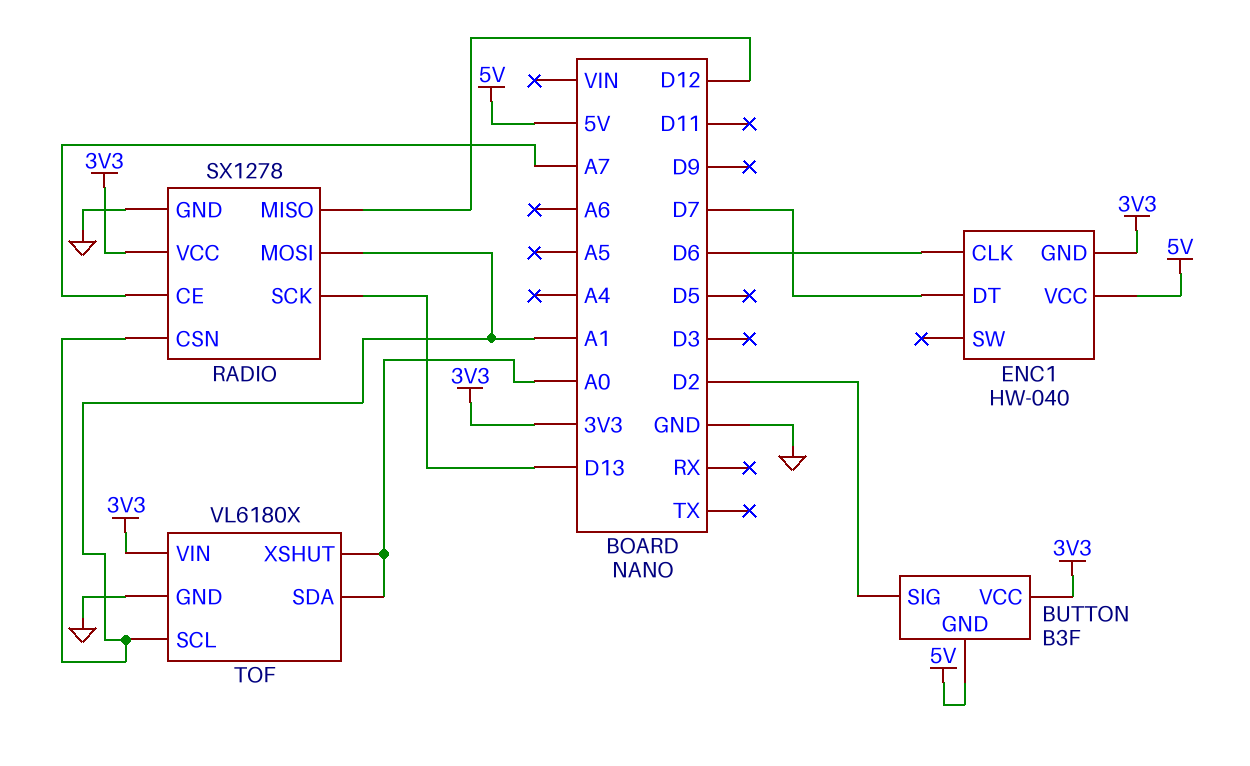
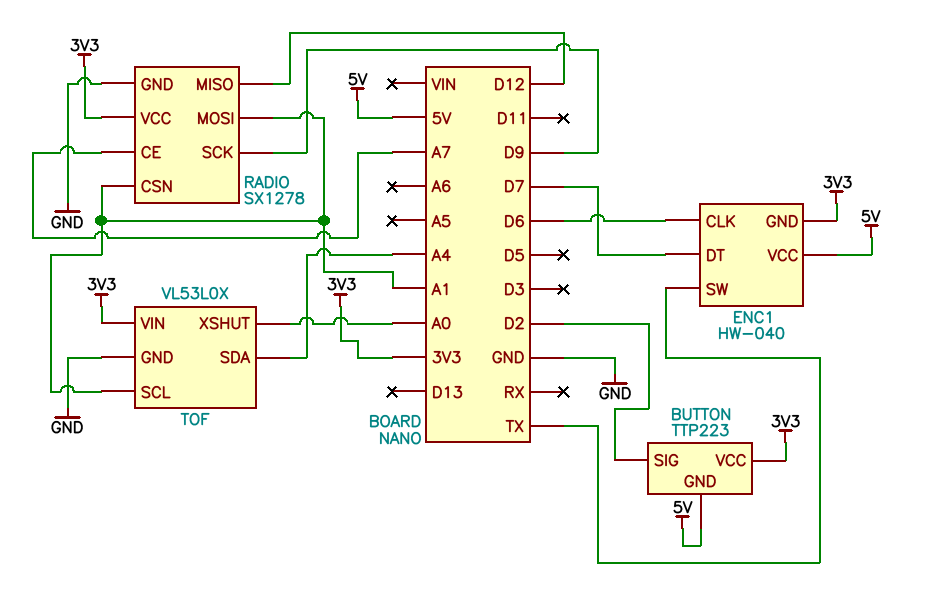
BUTTON: B3F -> TTP223
ENC1 pin SW: none -> TX
RADIO pin SCK: D13 -> D9
TOF: VL6180X -> VL53L0X
TOF pin SDA: A0 -> A4

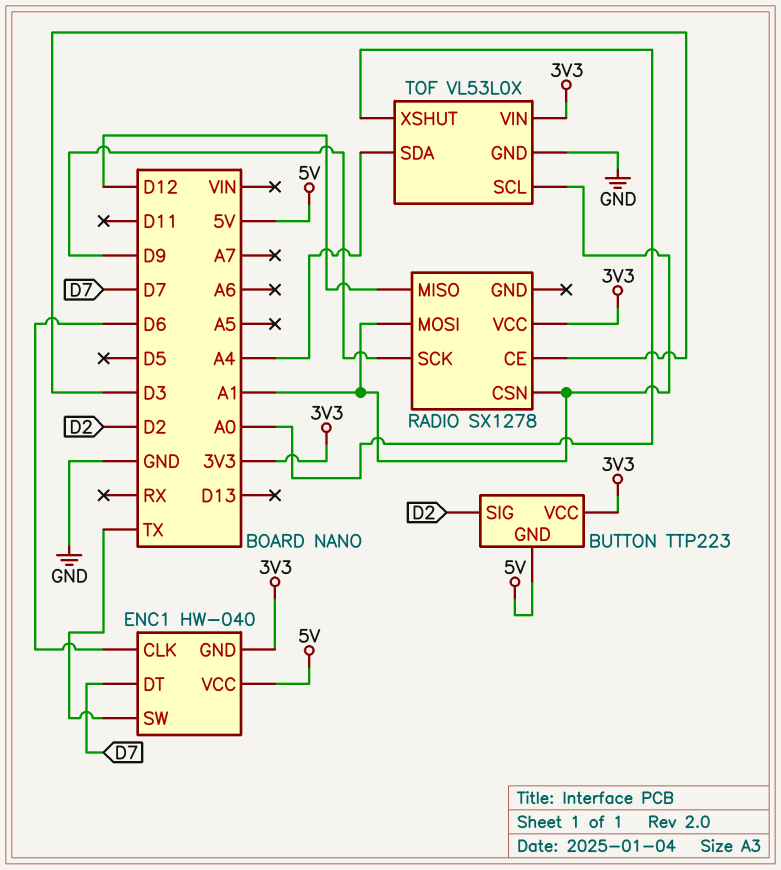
RADIO pin CE: A7 -> D3
RADIO pin GND: GND -> none

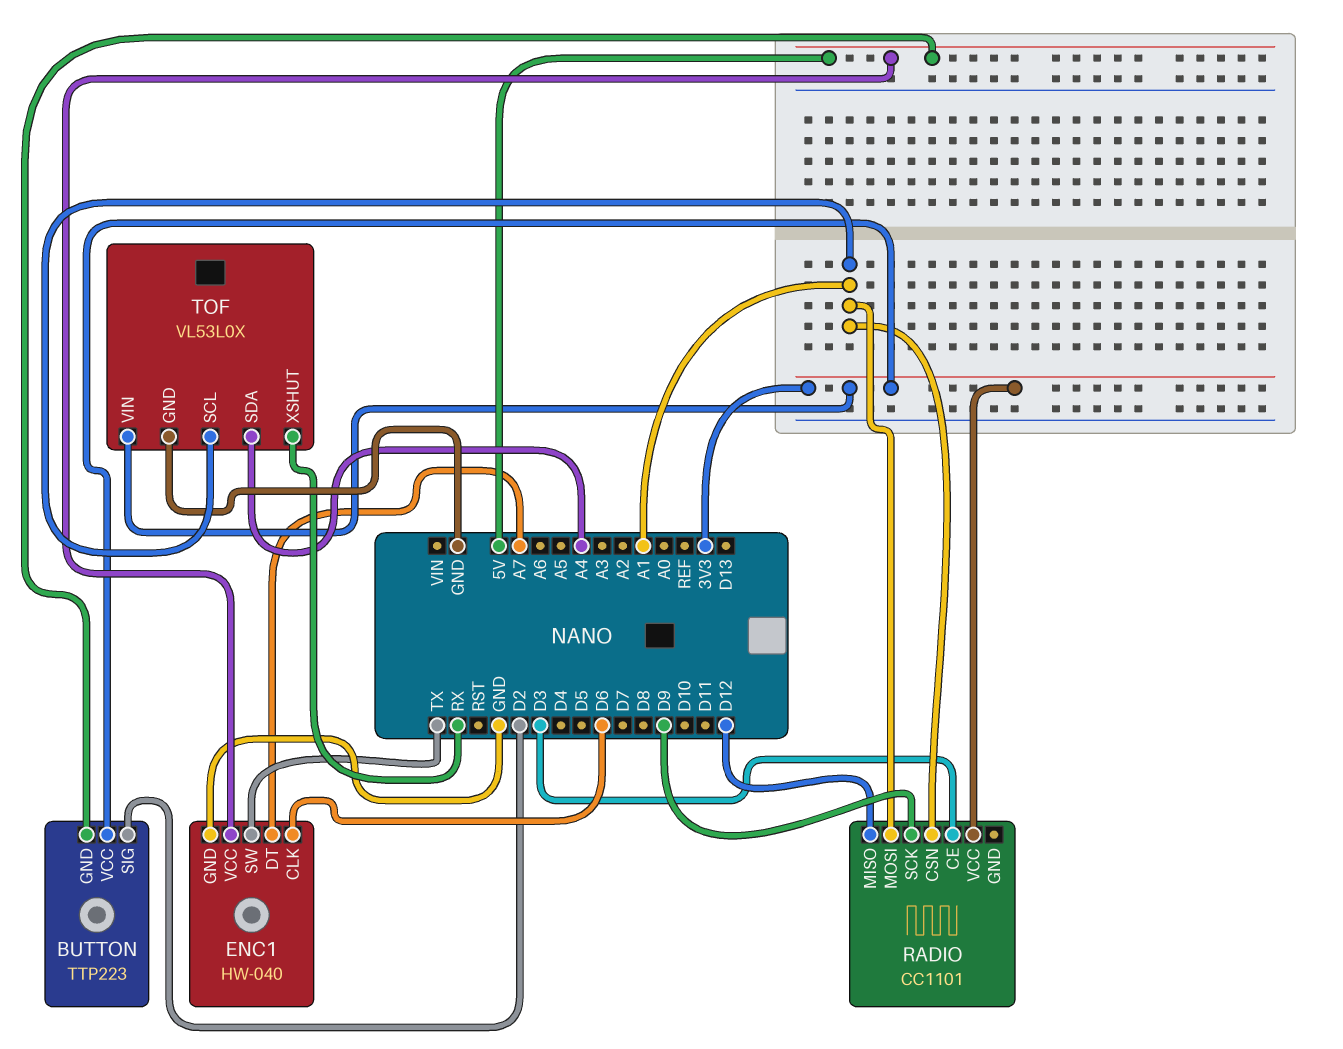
ENC1 pin DT: D7 -> A7
ENC1 pin GND: 3V3 -> GND
RADIO: SX1278 -> CC1101
TOF pin XSHUT: A0 -> RX

